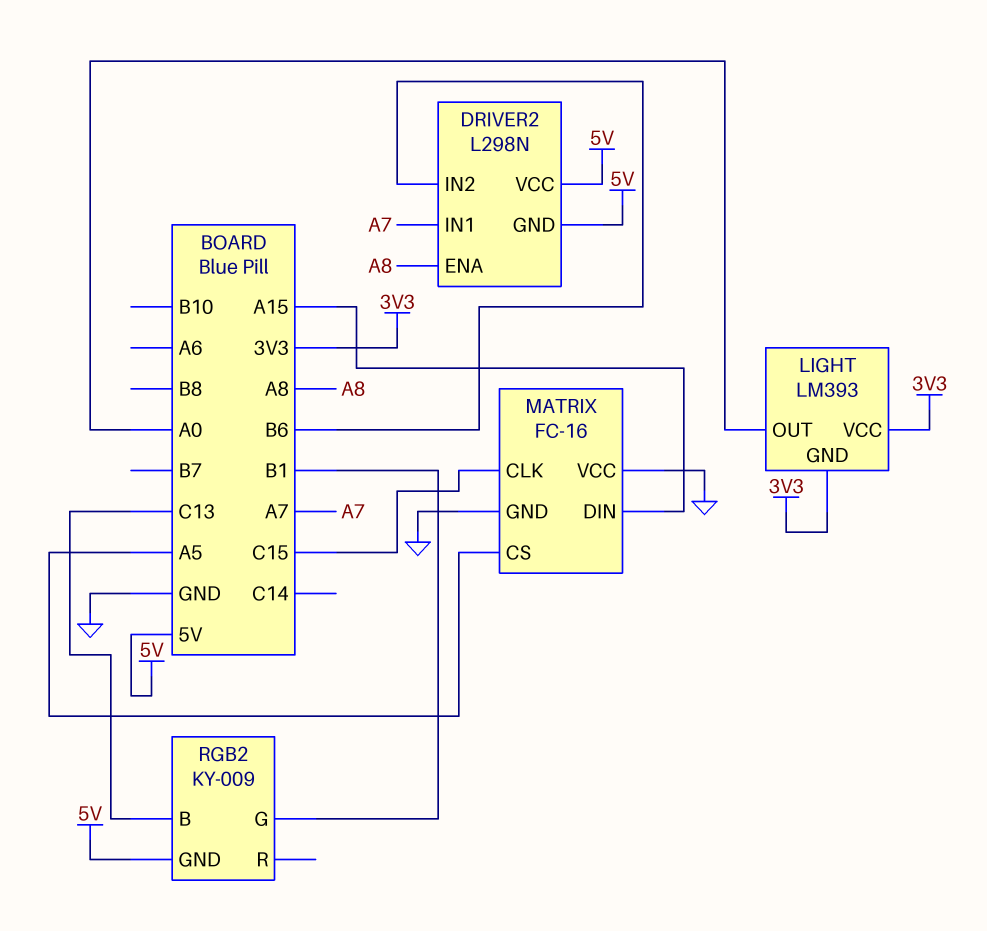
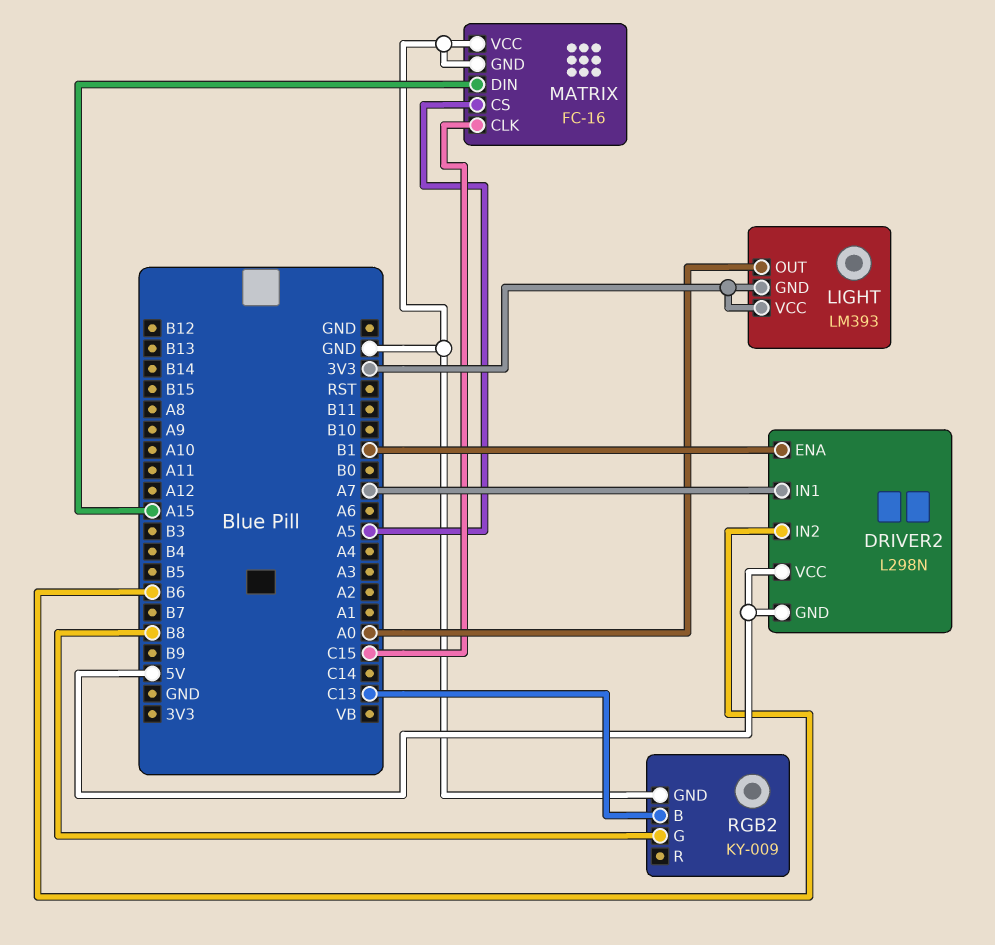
DRIVER2 pin ENA: A8 -> B1
RGB2 pin G: B1 -> B8
RGB2 pin GND: 5V -> GND

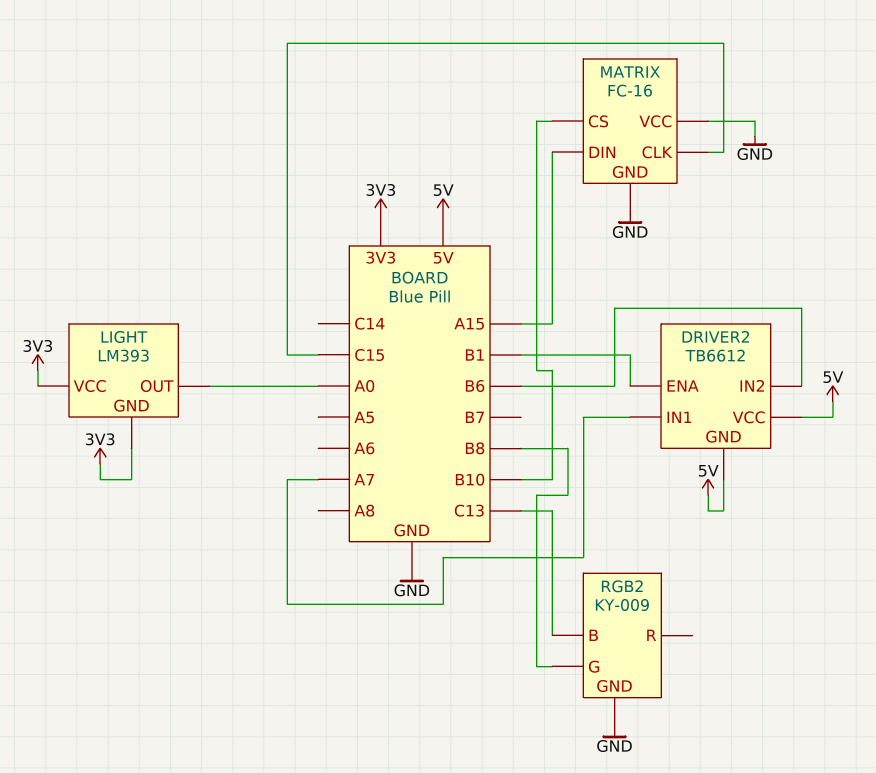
DRIVER2: L298N -> TB6612
MATRIX pin CS: A5 -> B10

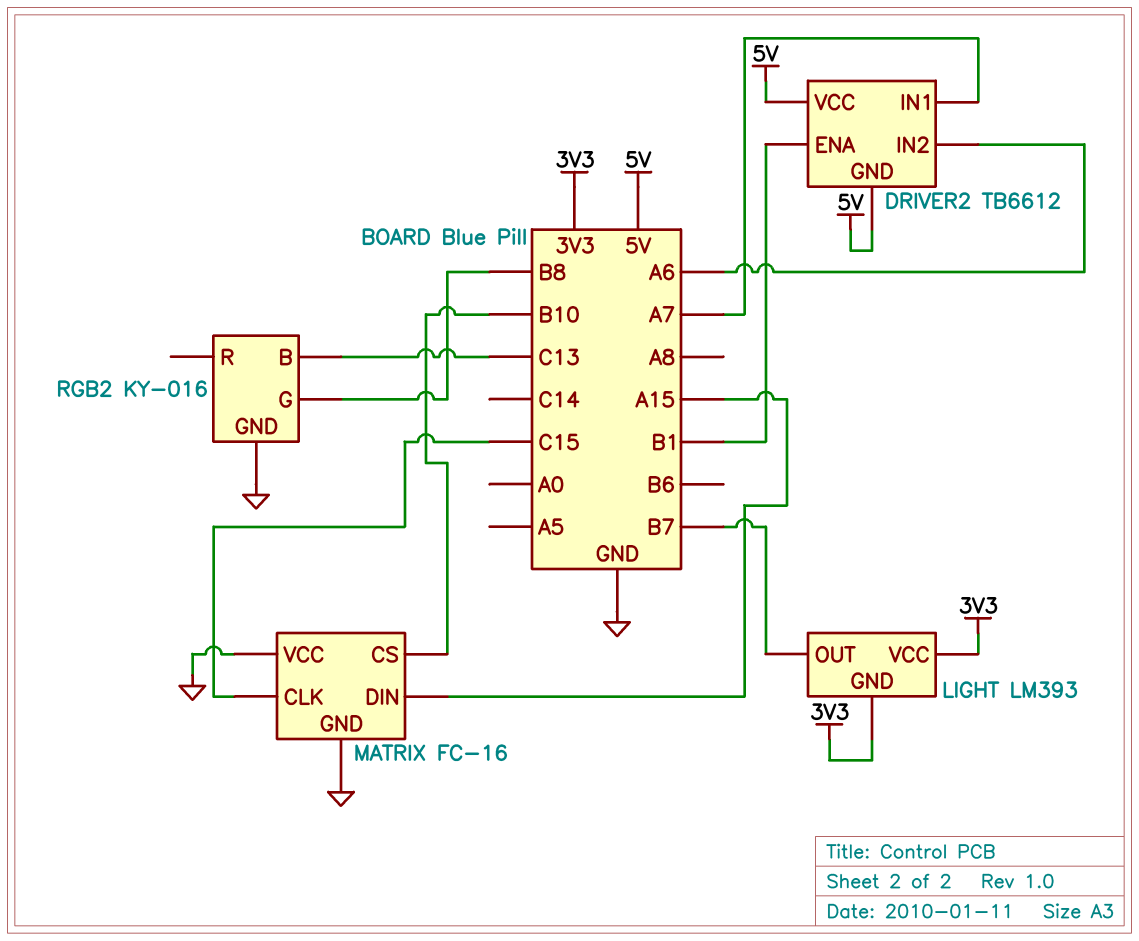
DRIVER2 pin IN2: B6 -> A6
LIGHT pin OUT: A0 -> B7
RGB2: KY-009 -> KY-016

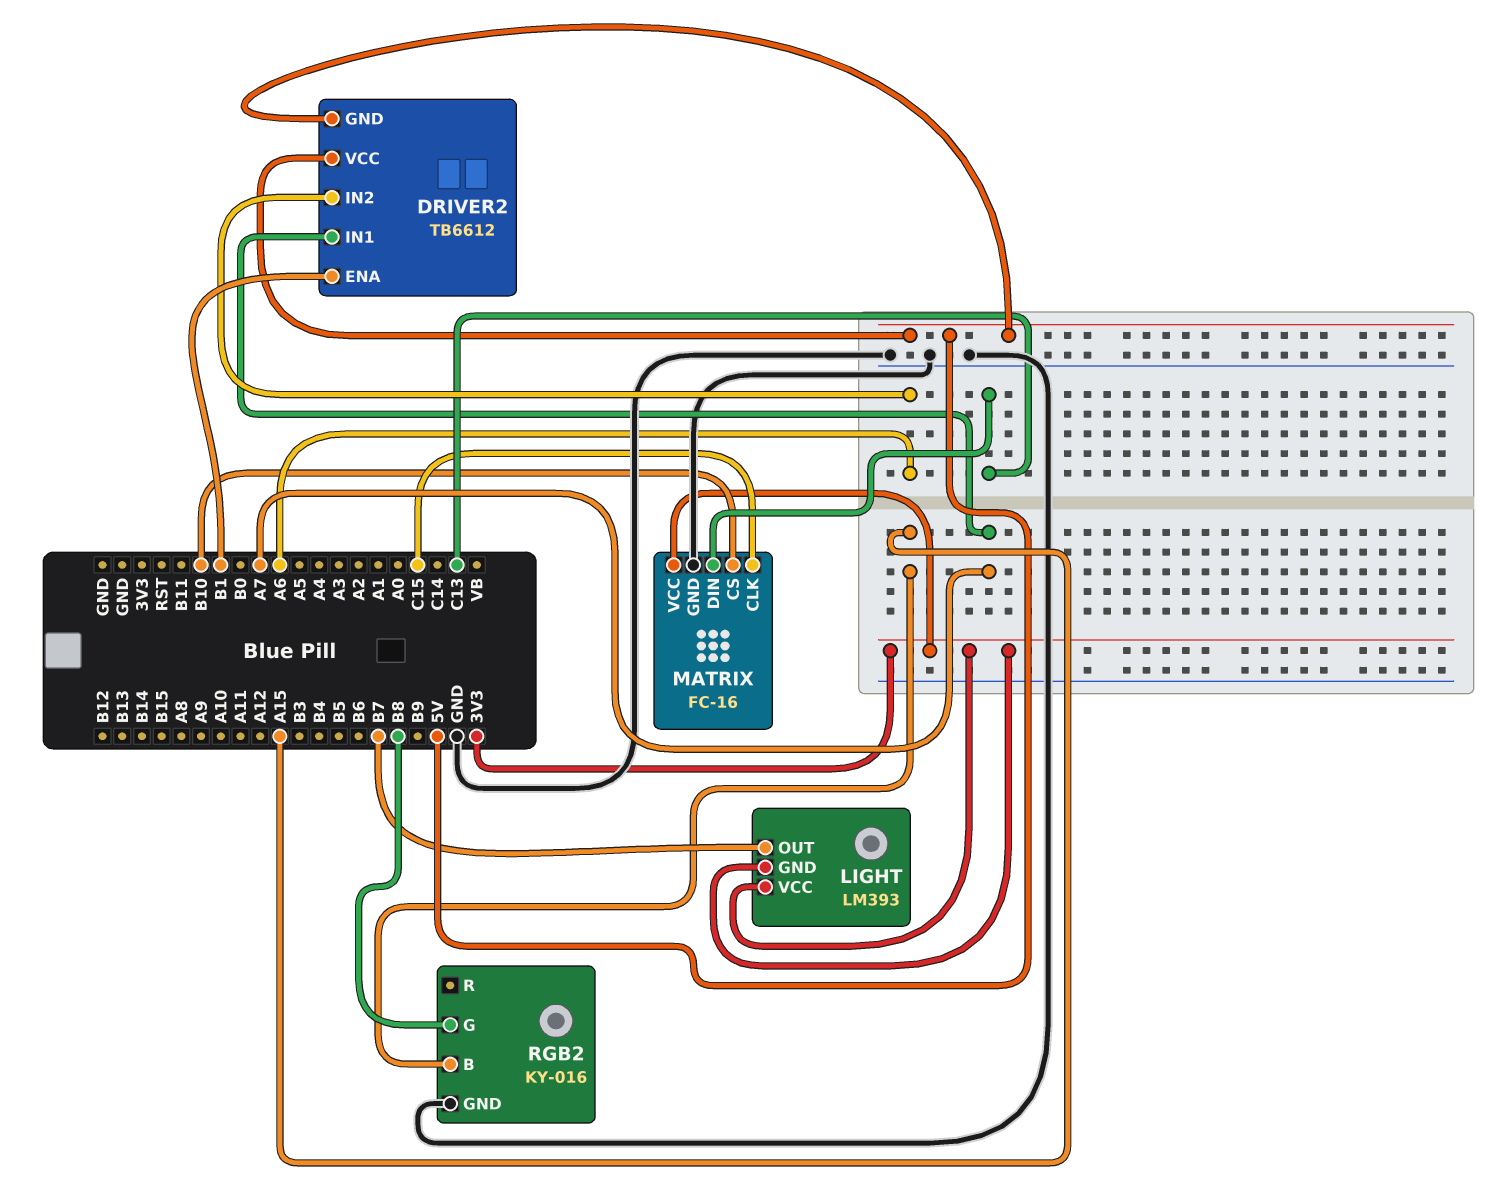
MATRIX pin DIN: A15 -> C13
MATRIX pin VCC: GND -> 3V3
RGB2 pin B: C13 -> A15

